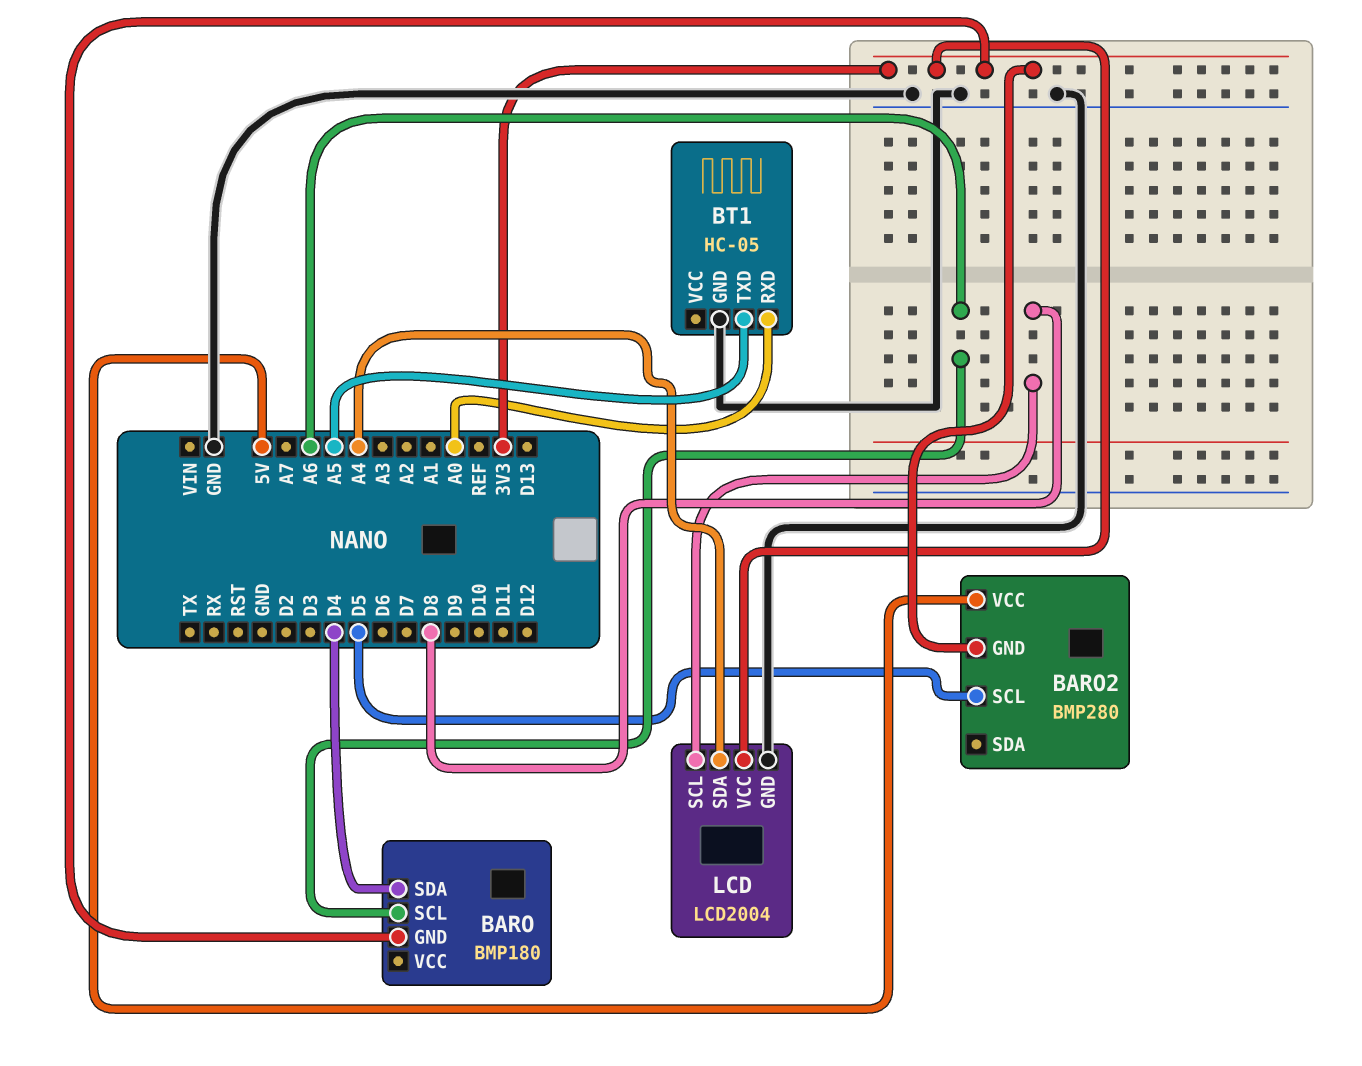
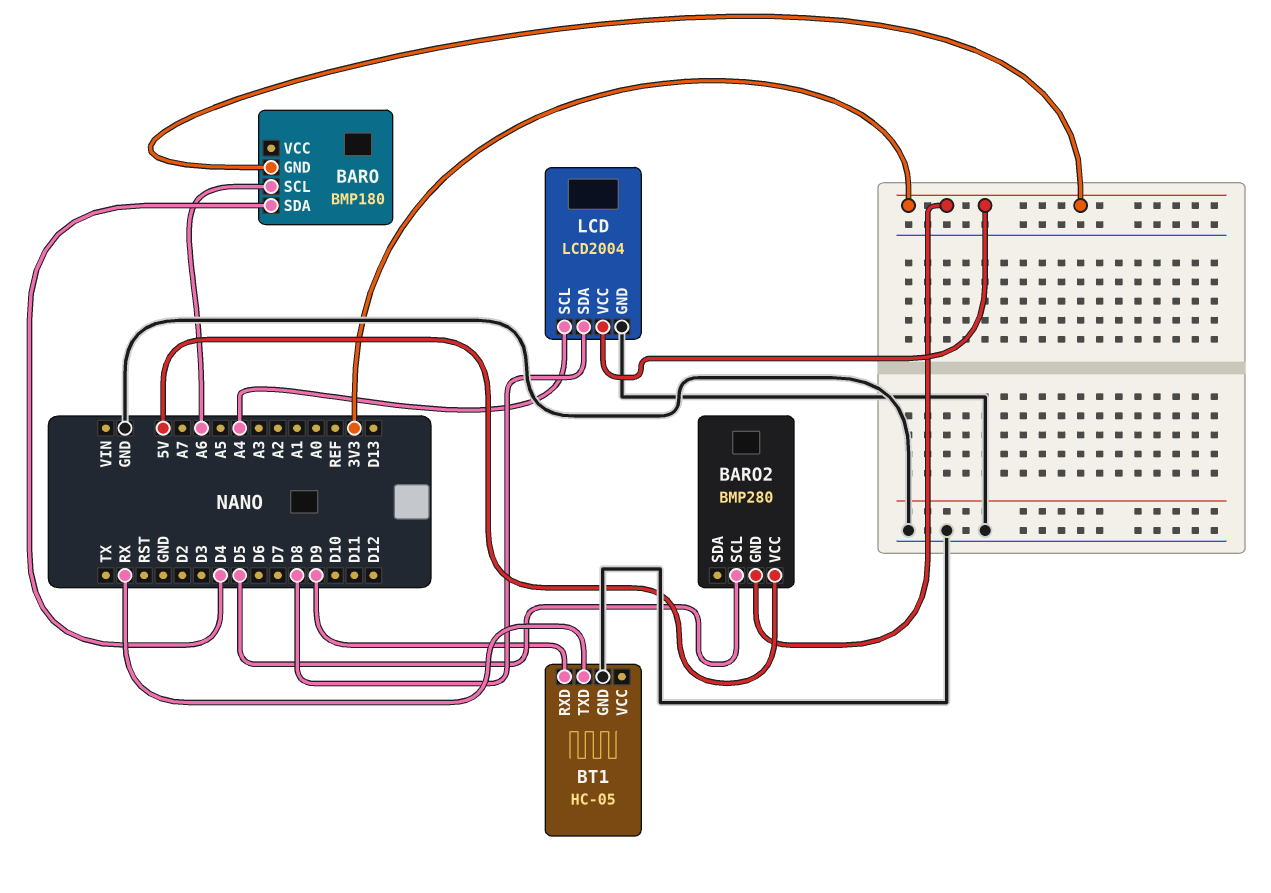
BT1 pin RXD: A0 -> D9
BT1 pin TXD: A5 -> RX
LCD pin SCL: D8 -> A4
LCD pin SDA: A4 -> D8

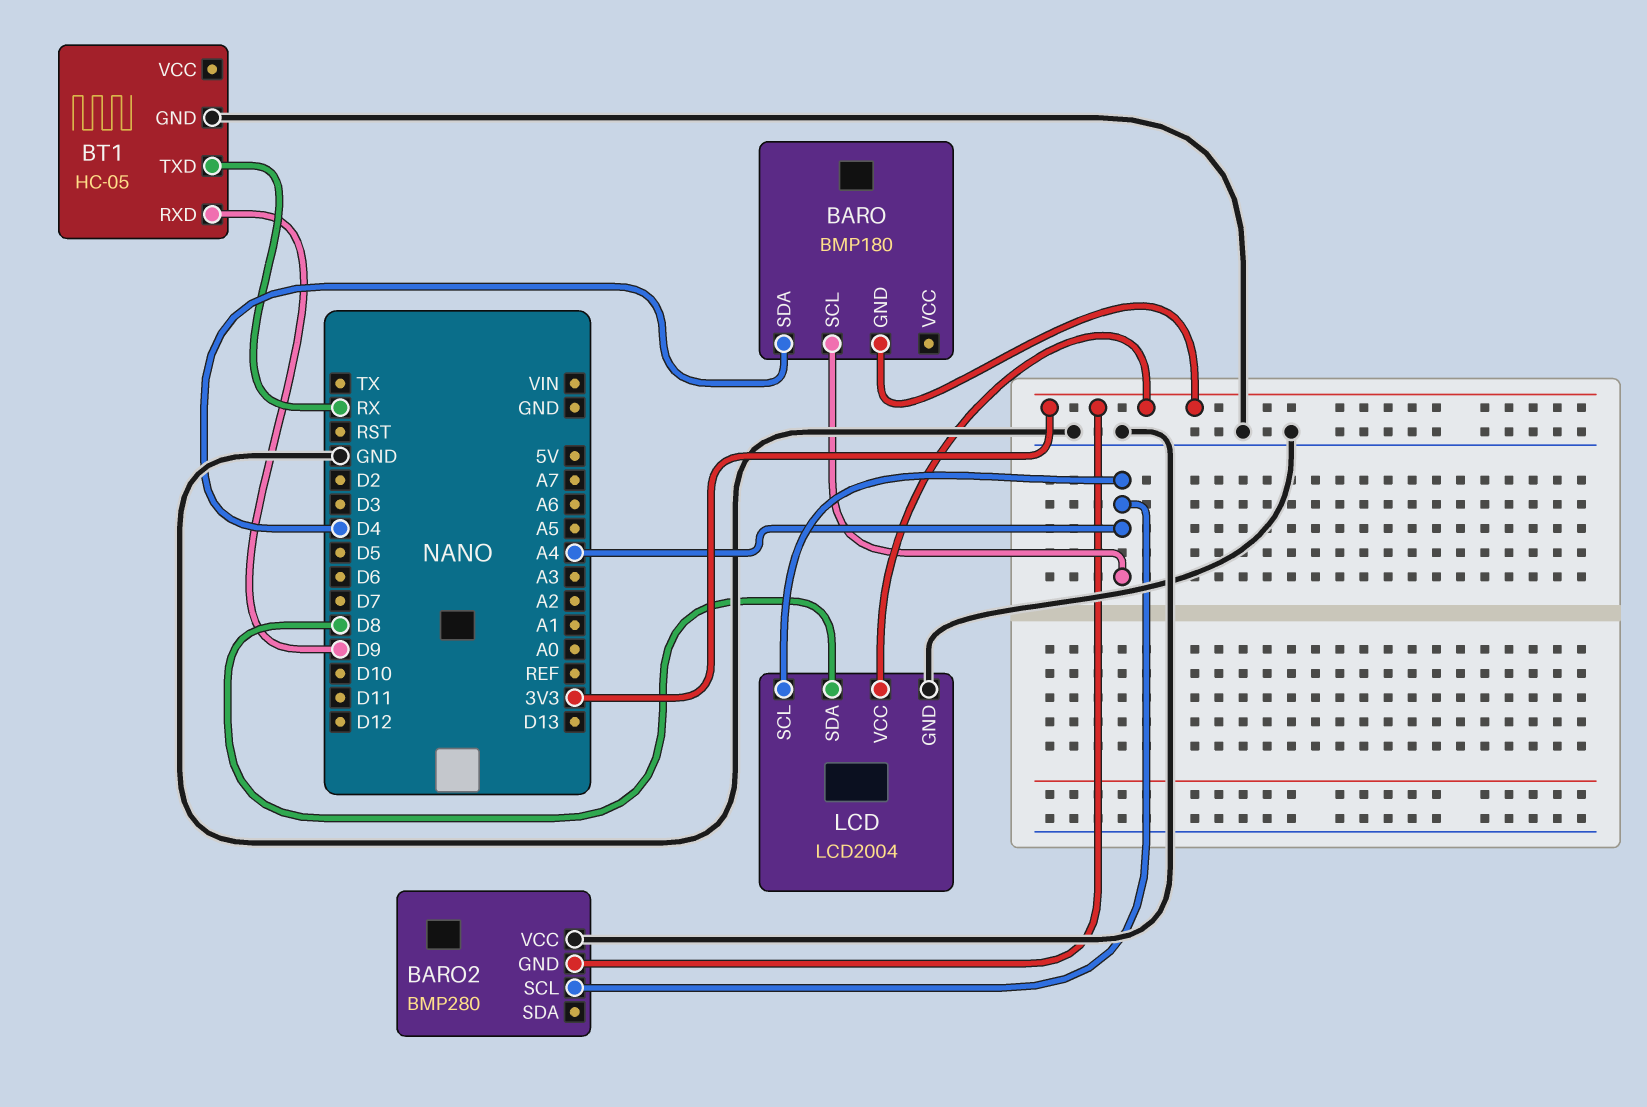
BARO pin SCL: A6 -> A4
BARO2 pin SCL: D5 -> A4
BARO2 pin VCC: 5V -> GND

